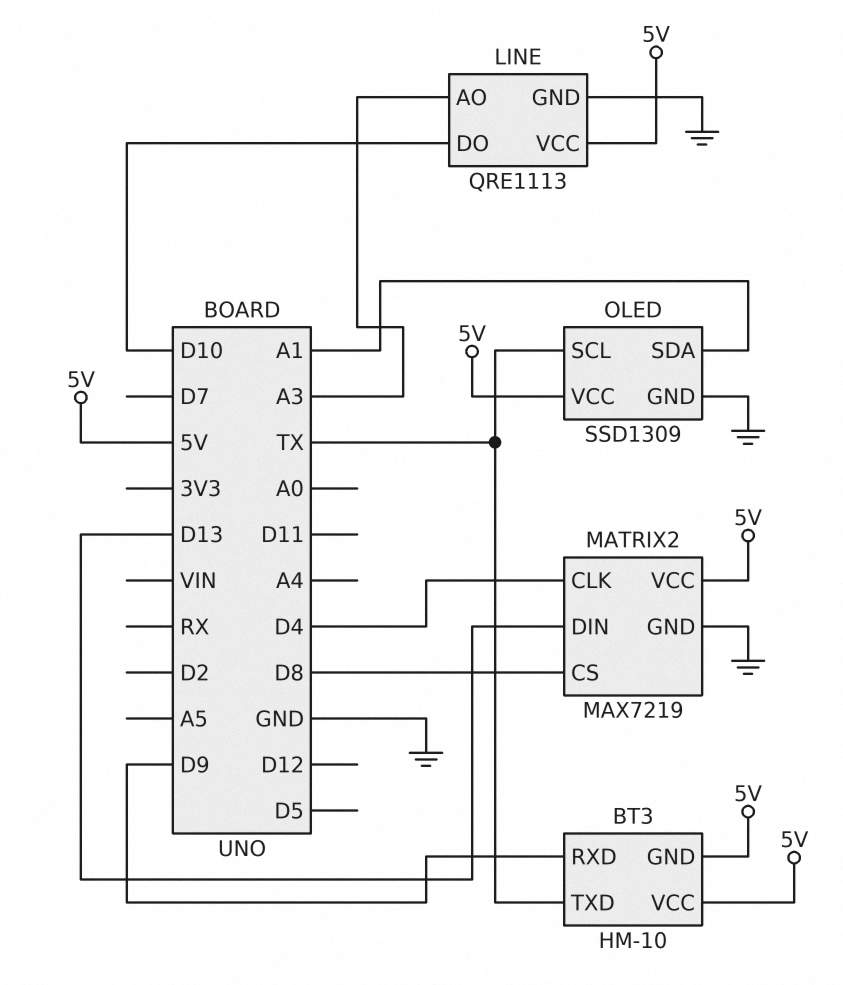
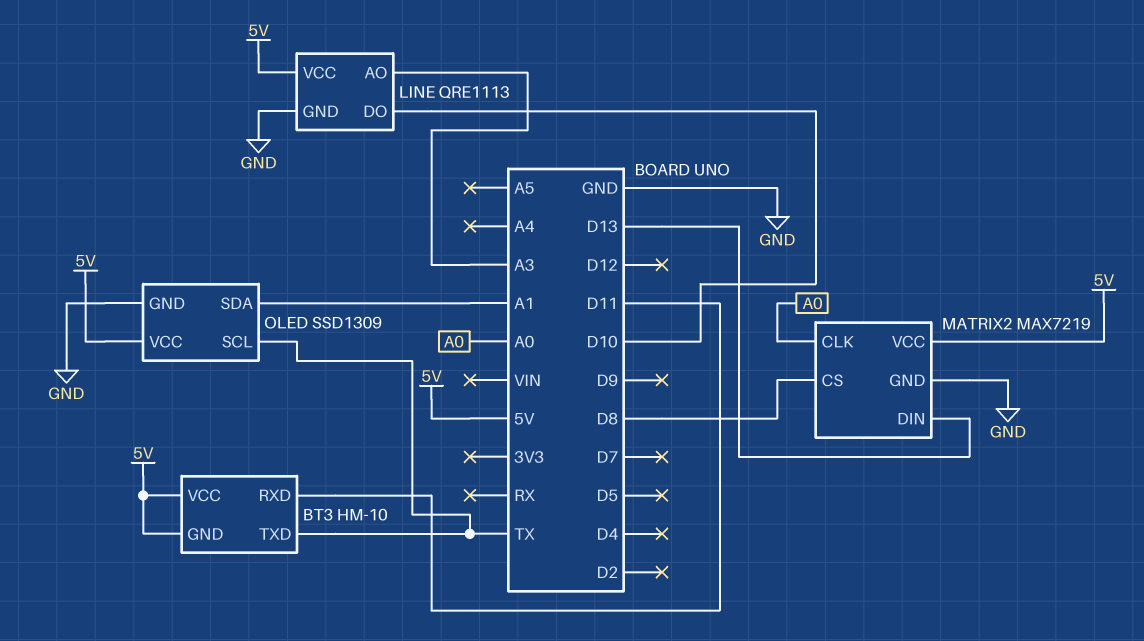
BT3 pin RXD: D9 -> D11
MATRIX2 pin CLK: D4 -> A0

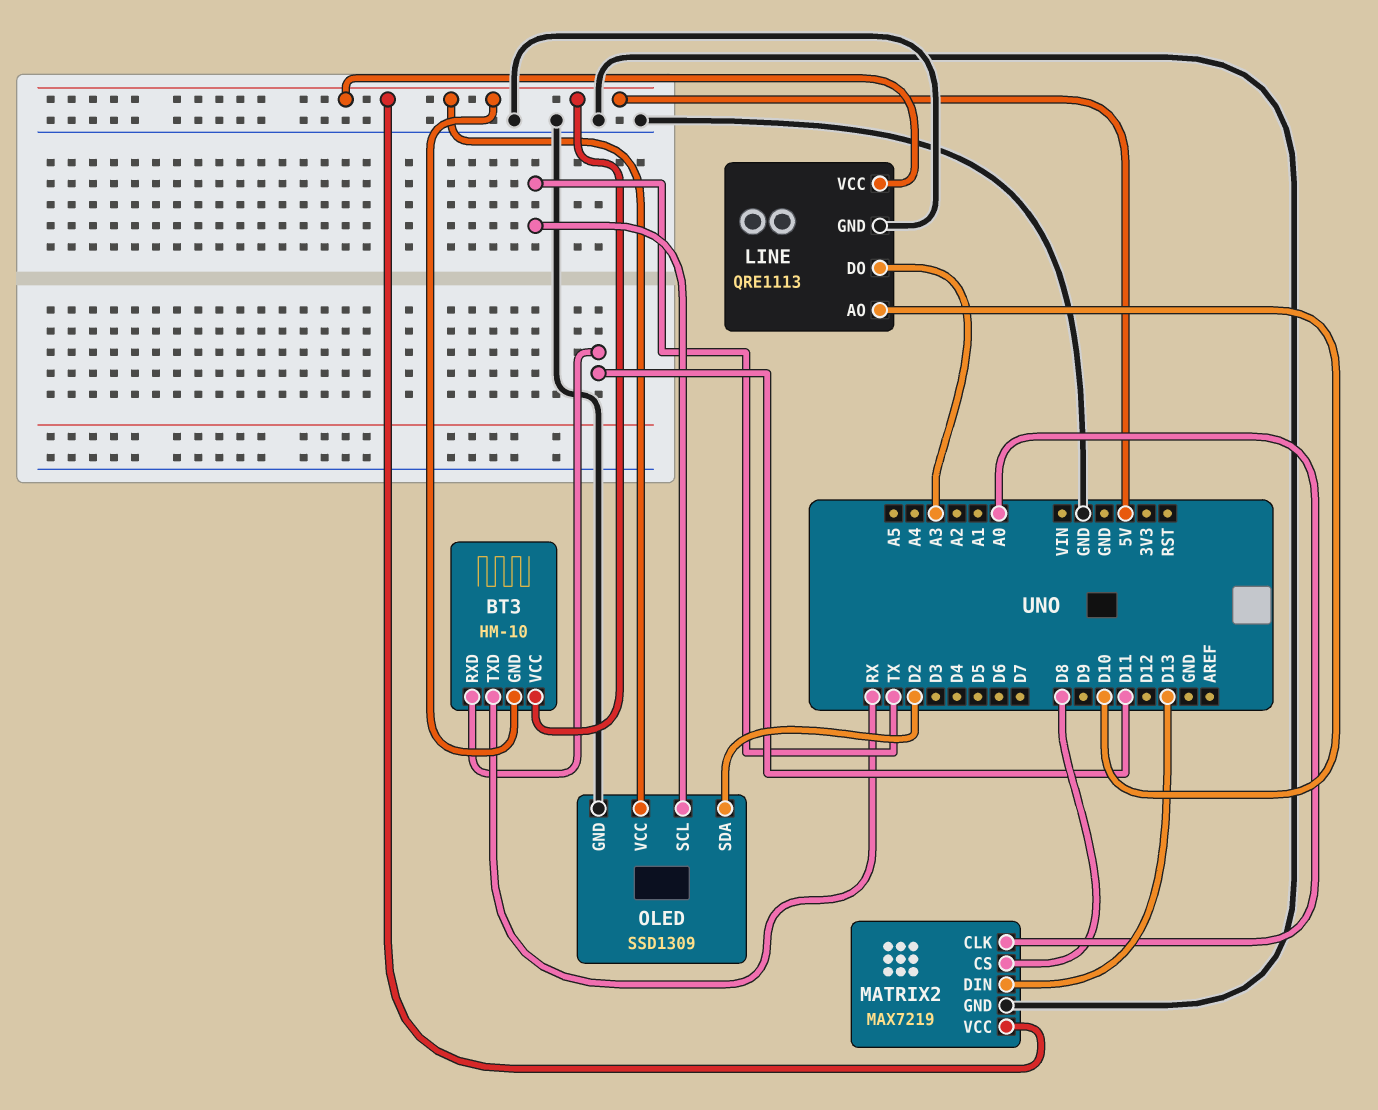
BT3 pin TXD: TX -> RX
LINE pin AO: A3 -> D10
LINE pin DO: D10 -> A3
OLED pin SDA: A1 -> D2

